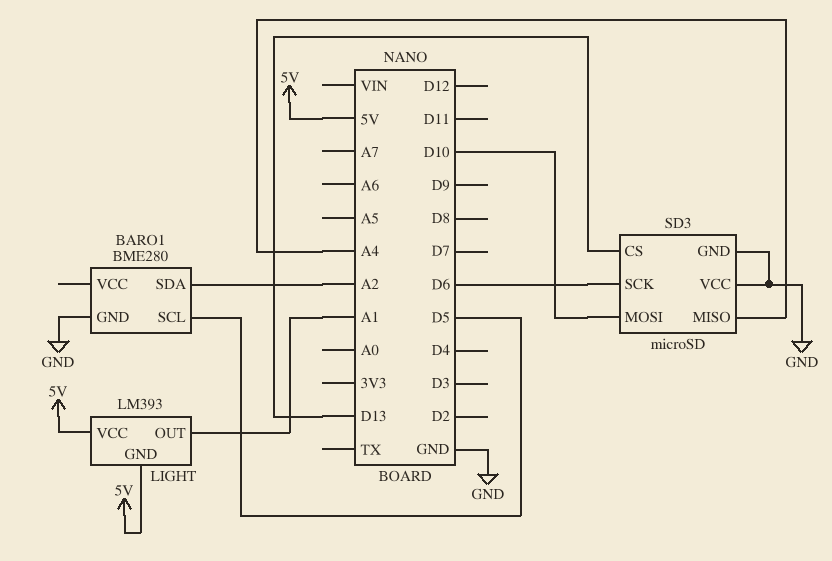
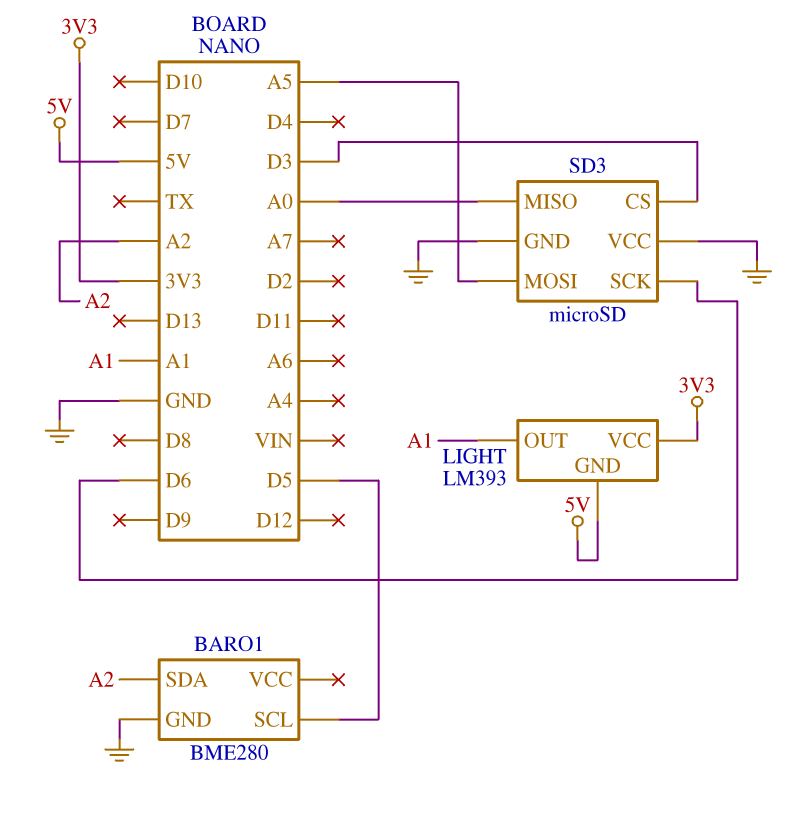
LIGHT pin VCC: 5V -> 3V3
SD3 pin CS: D13 -> D3
SD3 pin MISO: A4 -> A0
SD3 pin MOSI: D10 -> A5

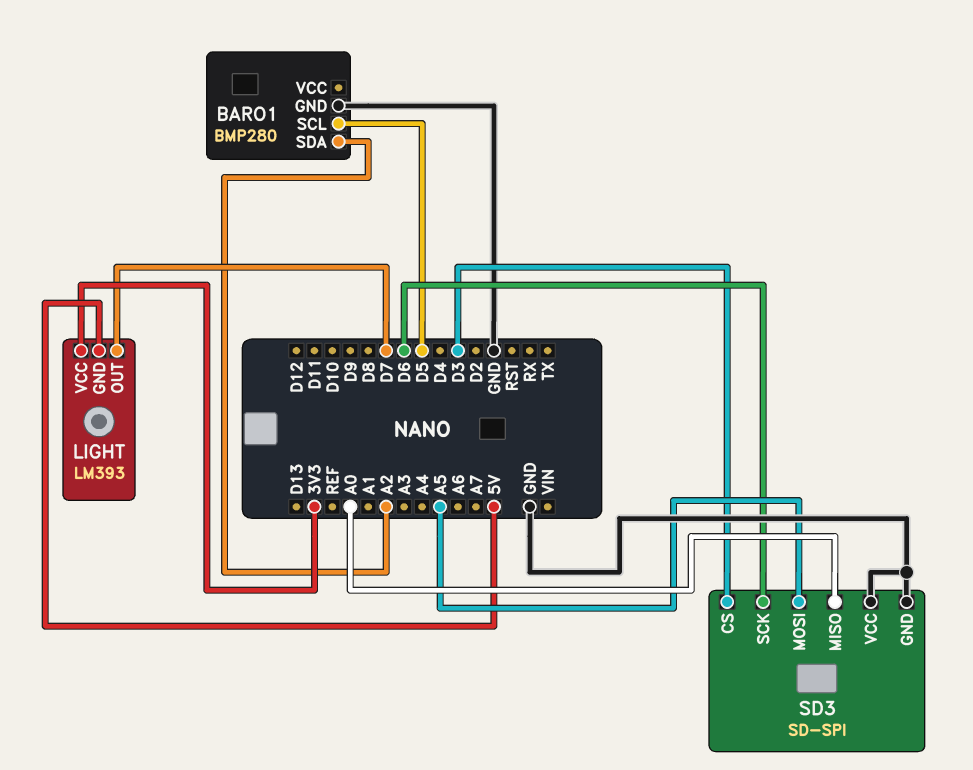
BARO1: BME280 -> BMP280
LIGHT pin OUT: A1 -> D7
SD3: microSD -> SD-SPI

